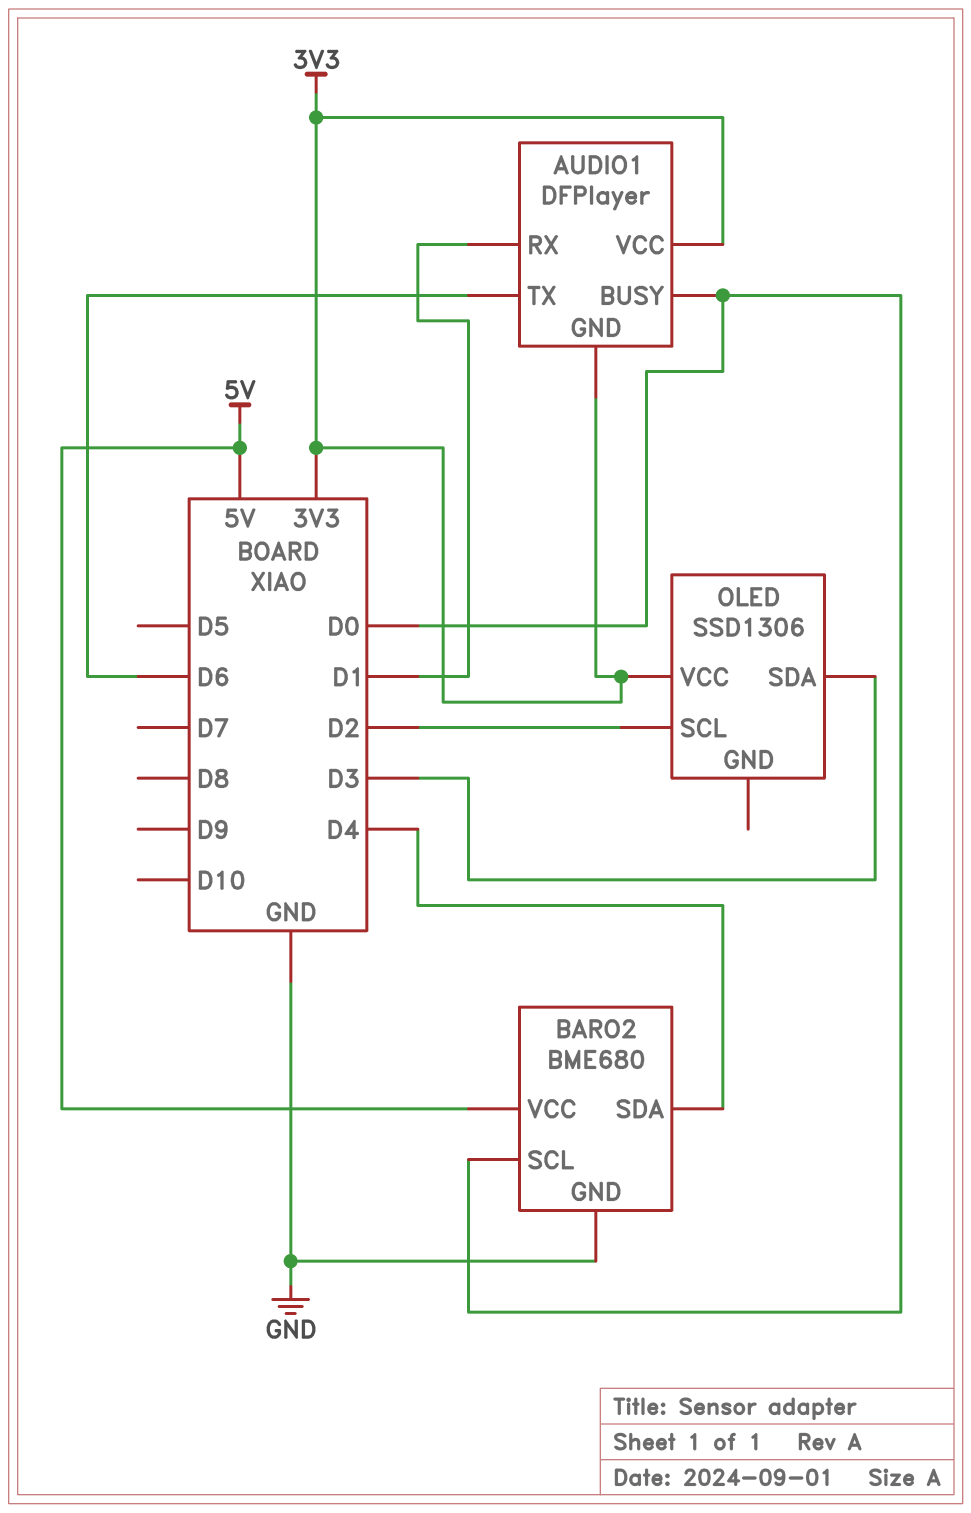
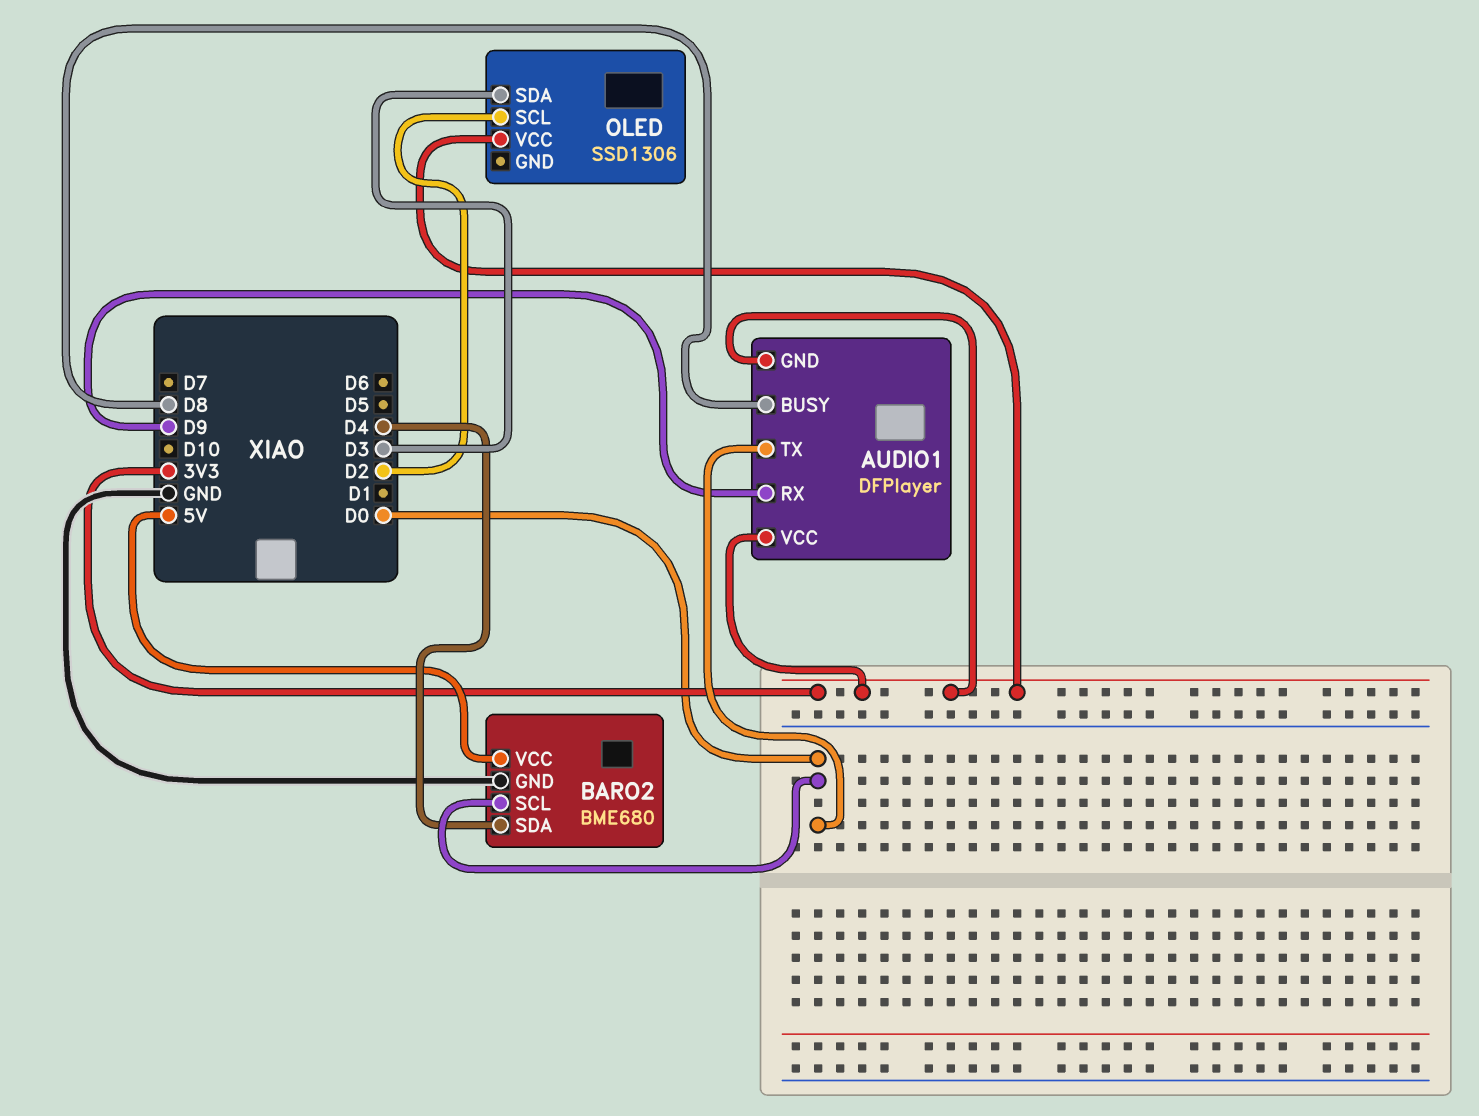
AUDIO1 pin BUSY: D0 -> D8
AUDIO1 pin RX: D1 -> D9
AUDIO1 pin TX: D6 -> D0

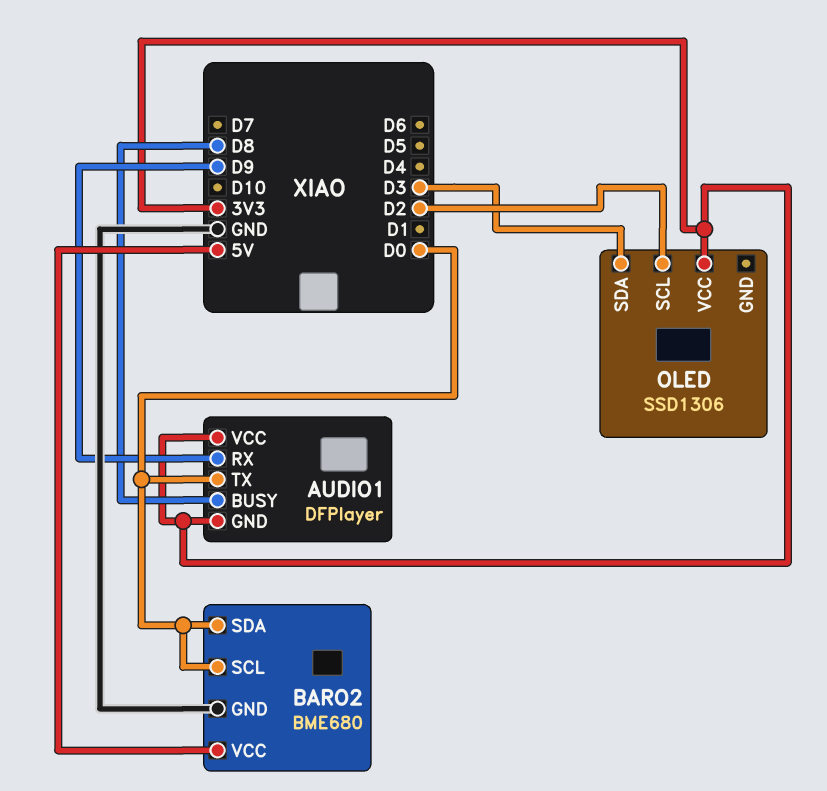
BARO2 pin SDA: D4 -> D0

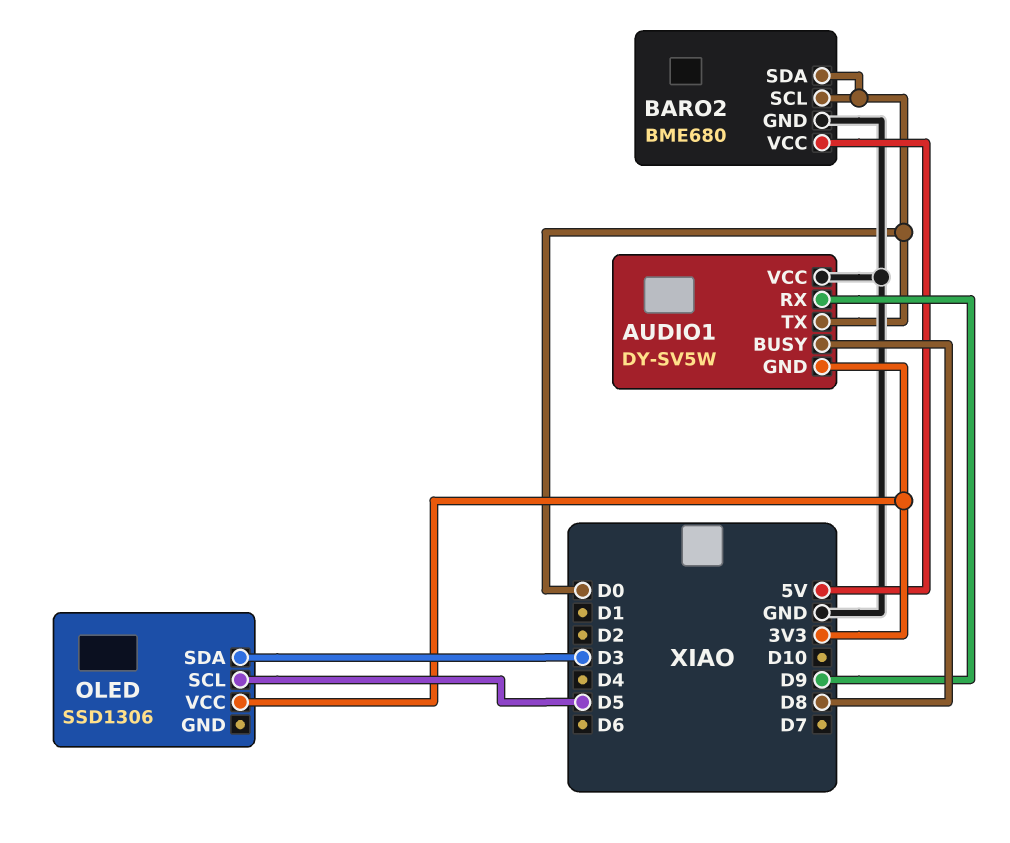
AUDIO1: DFPlayer -> DY-SV5W
AUDIO1 pin VCC: 3V3 -> GND
OLED pin SCL: D2 -> D5

